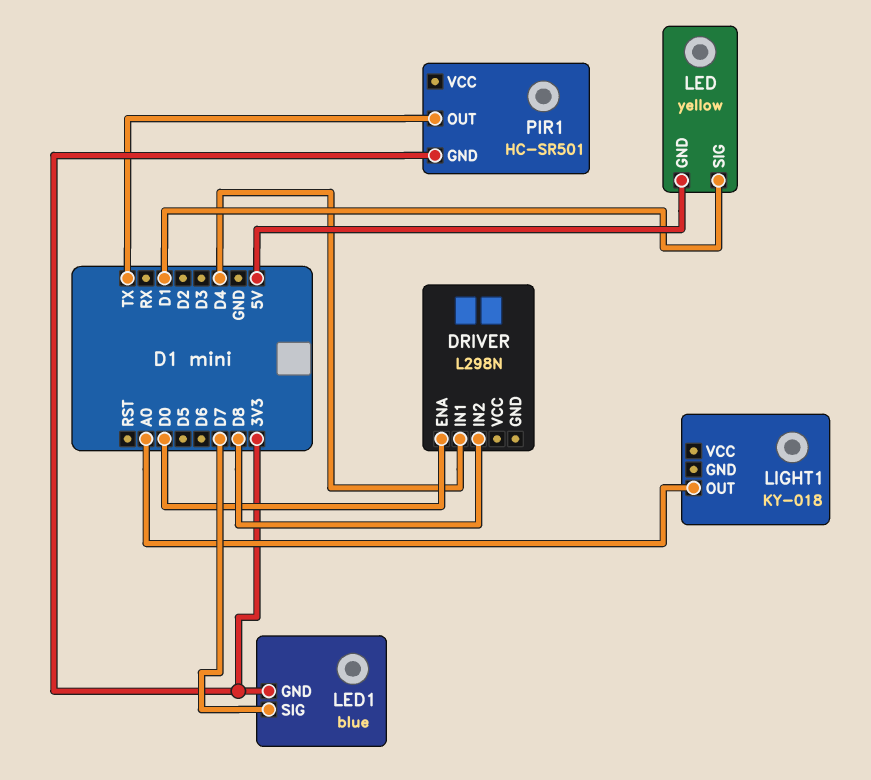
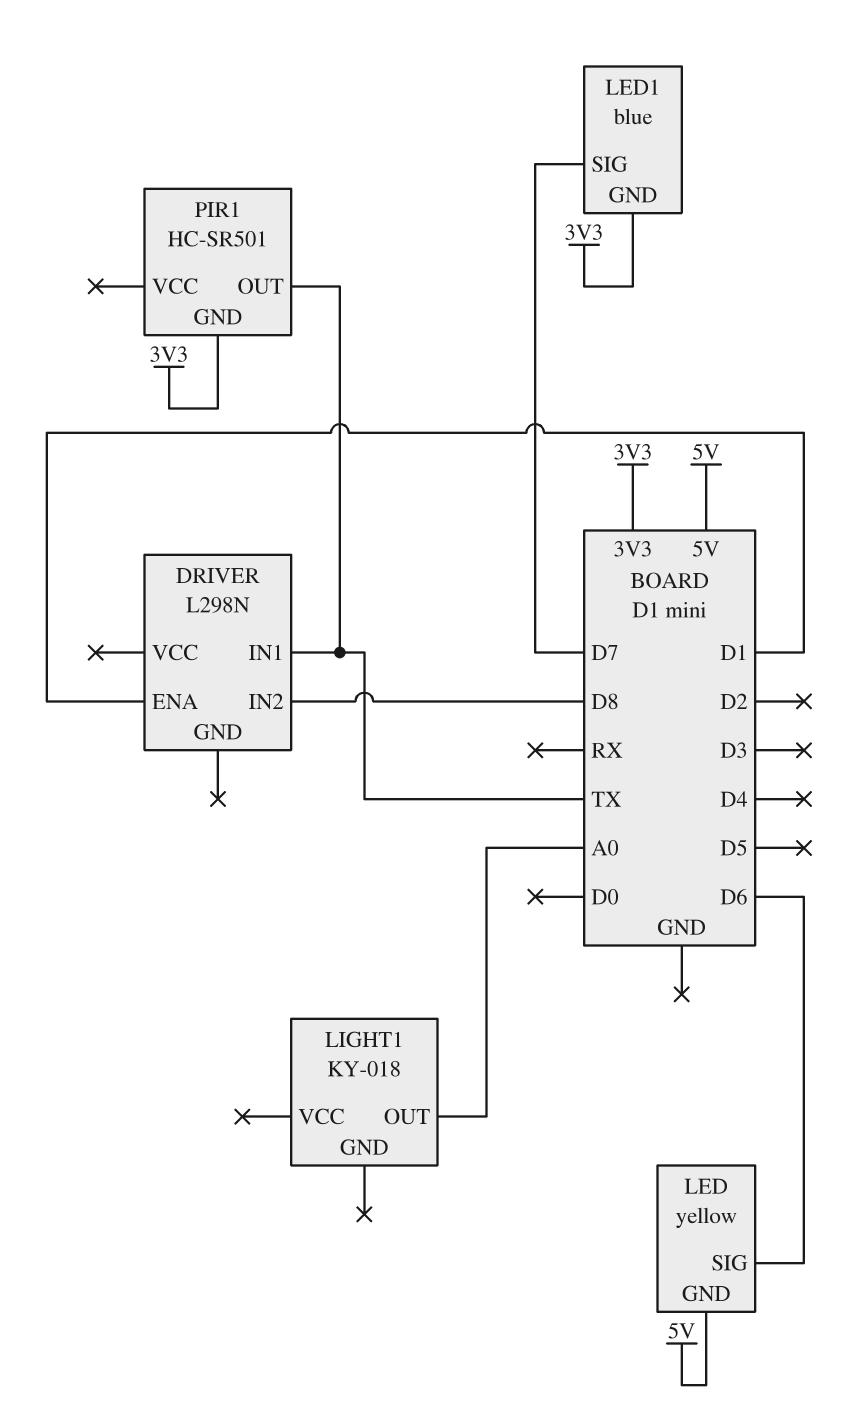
DRIVER pin ENA: D0 -> D1
DRIVER pin IN1: D4 -> TX
LED pin SIG: D1 -> D6

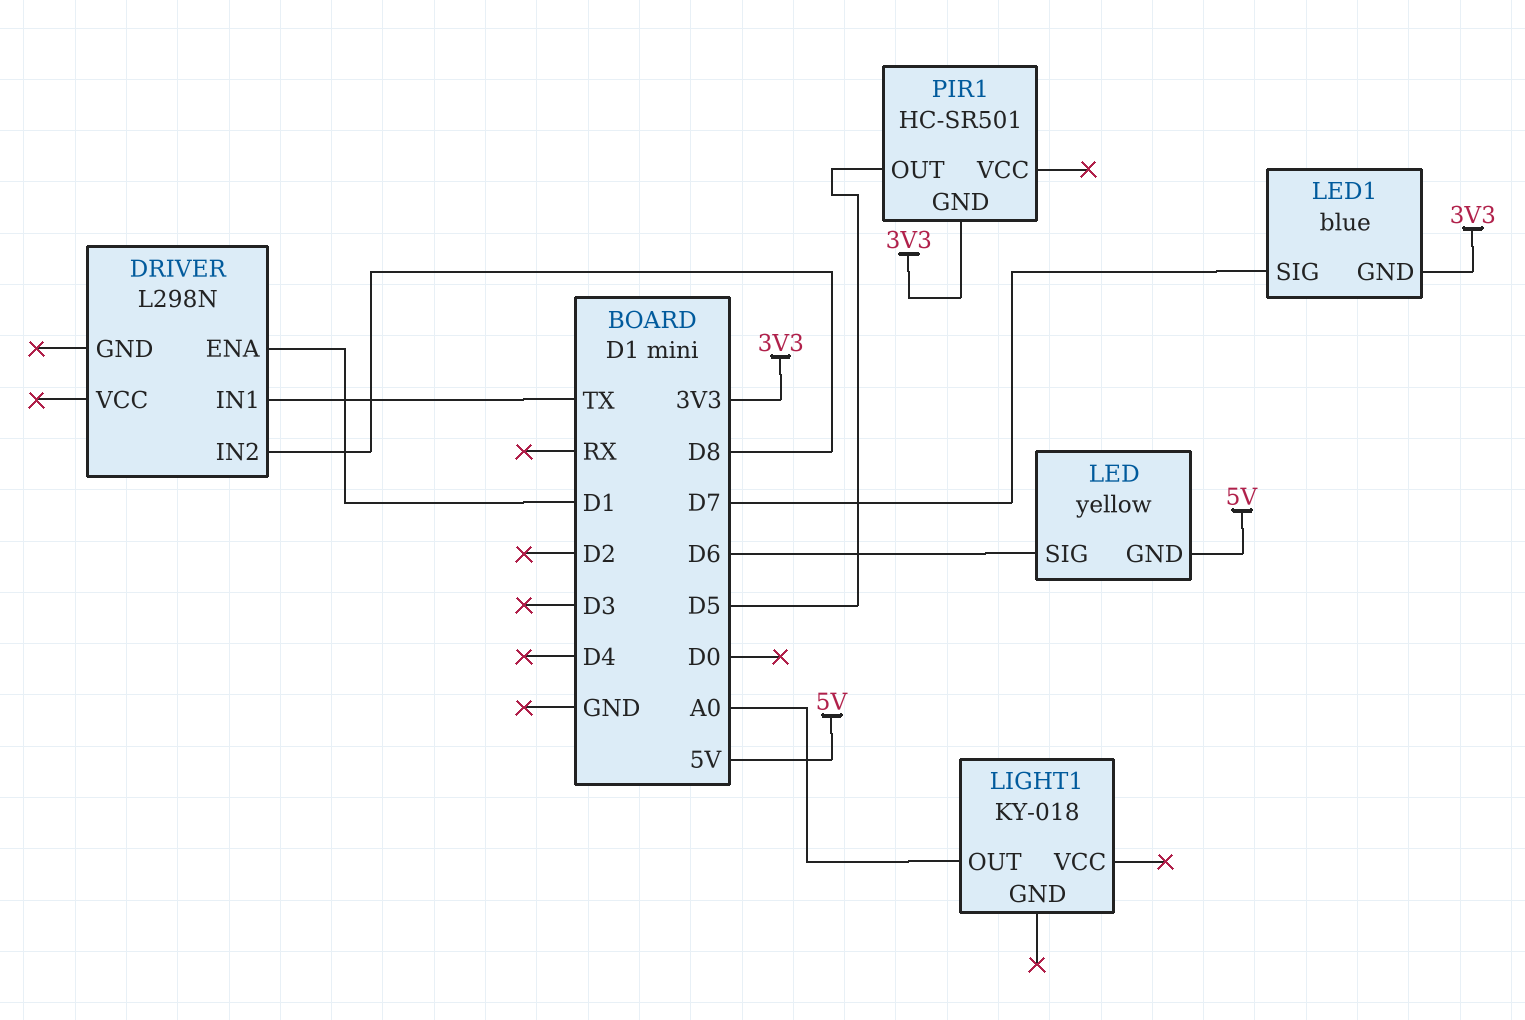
PIR1 pin OUT: TX -> D5

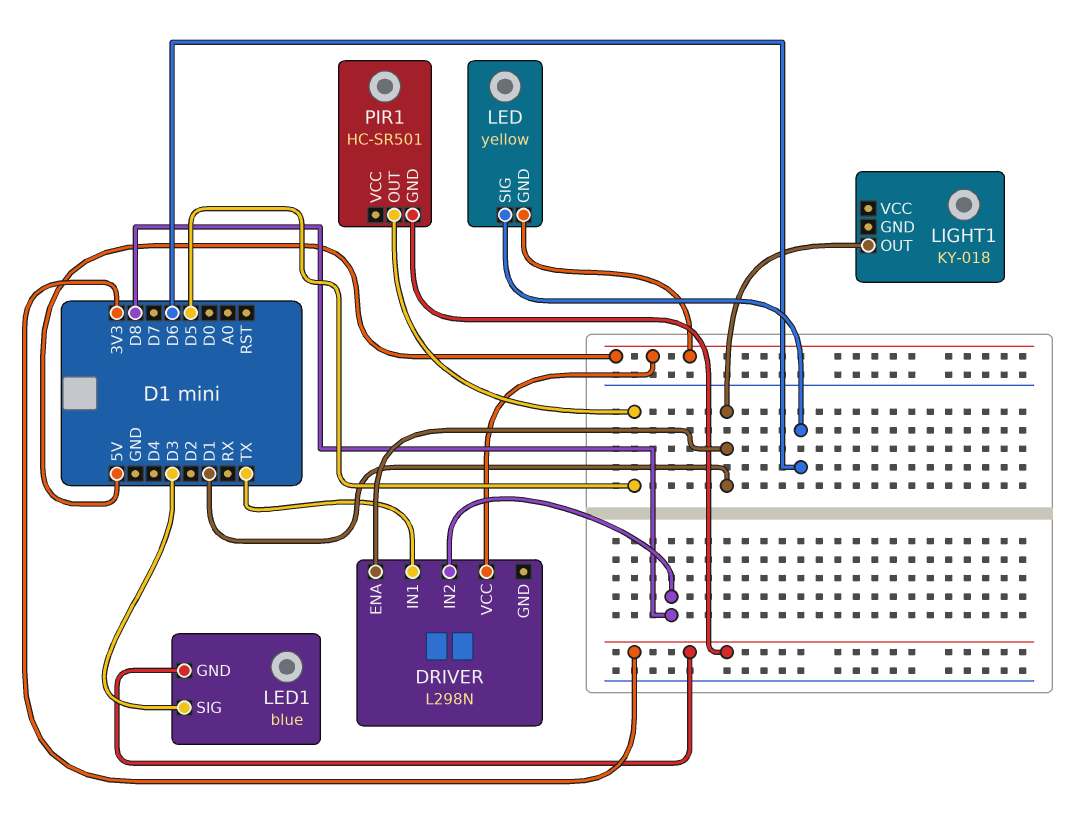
DRIVER pin VCC: none -> 5V
LED1 pin SIG: D7 -> D3
LIGHT1 pin OUT: A0 -> D1

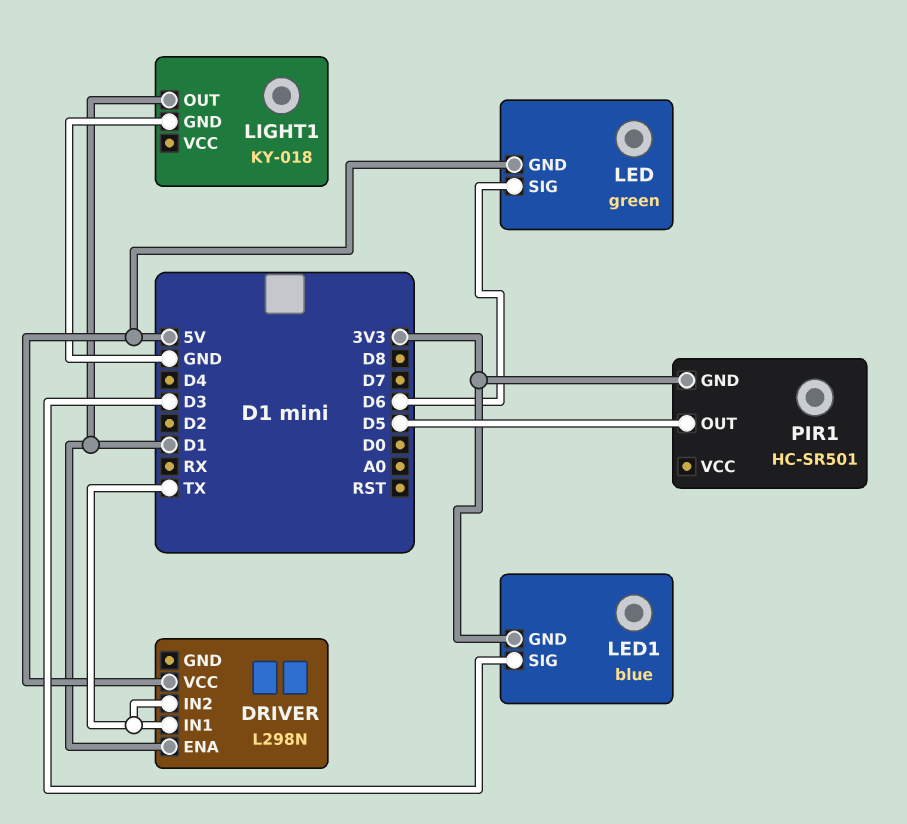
DRIVER pin IN2: D8 -> TX
LED: yellow -> green
LIGHT1 pin GND: none -> GND

